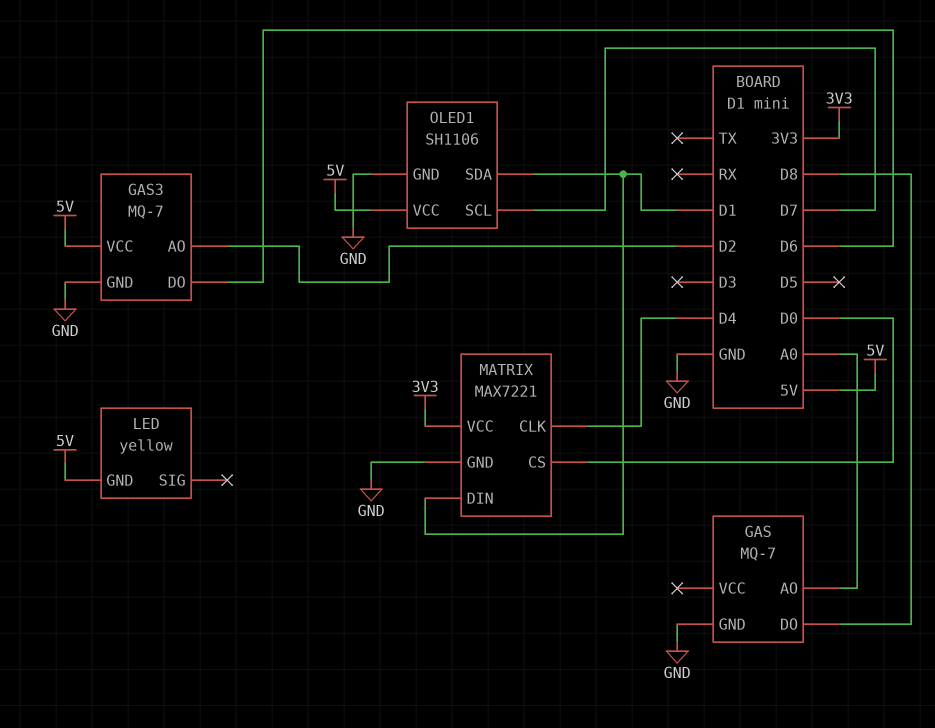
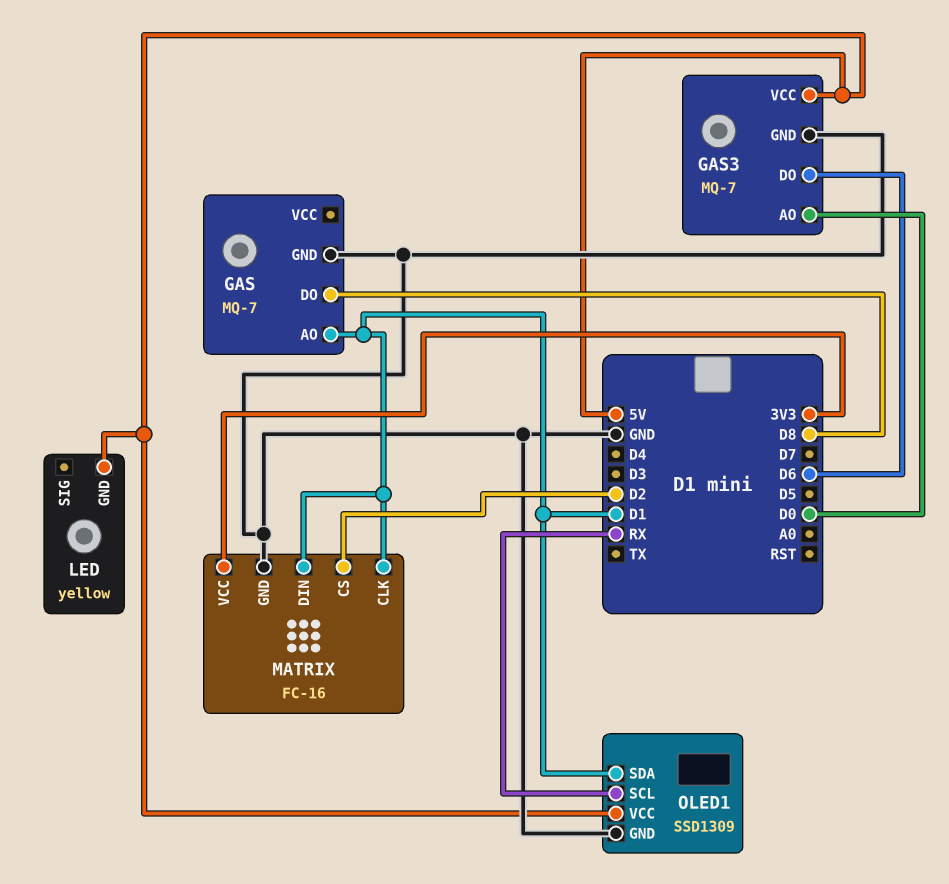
GAS pin AO: A0 -> D1
GAS3 pin AO: D2 -> D0
MATRIX: MAX7221 -> FC-16
MATRIX pin CLK: D4 -> D1
MATRIX pin CS: D0 -> D2
OLED1: SH1106 -> SSD1309
OLED1 pin SCL: D7 -> RX

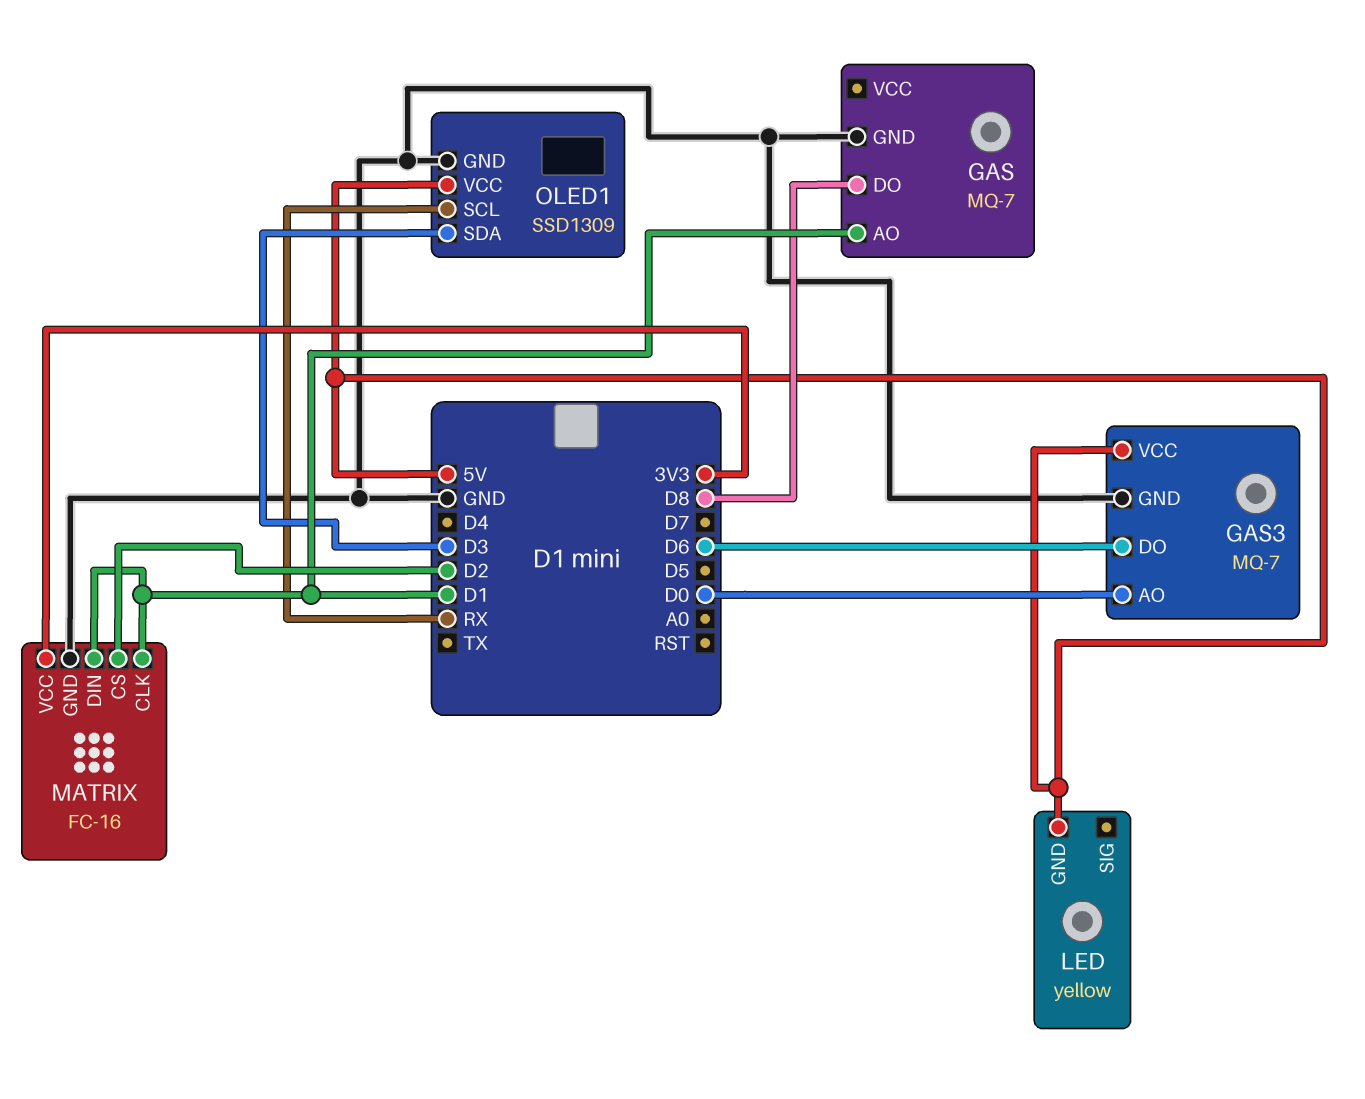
OLED1 pin SDA: D1 -> D3

